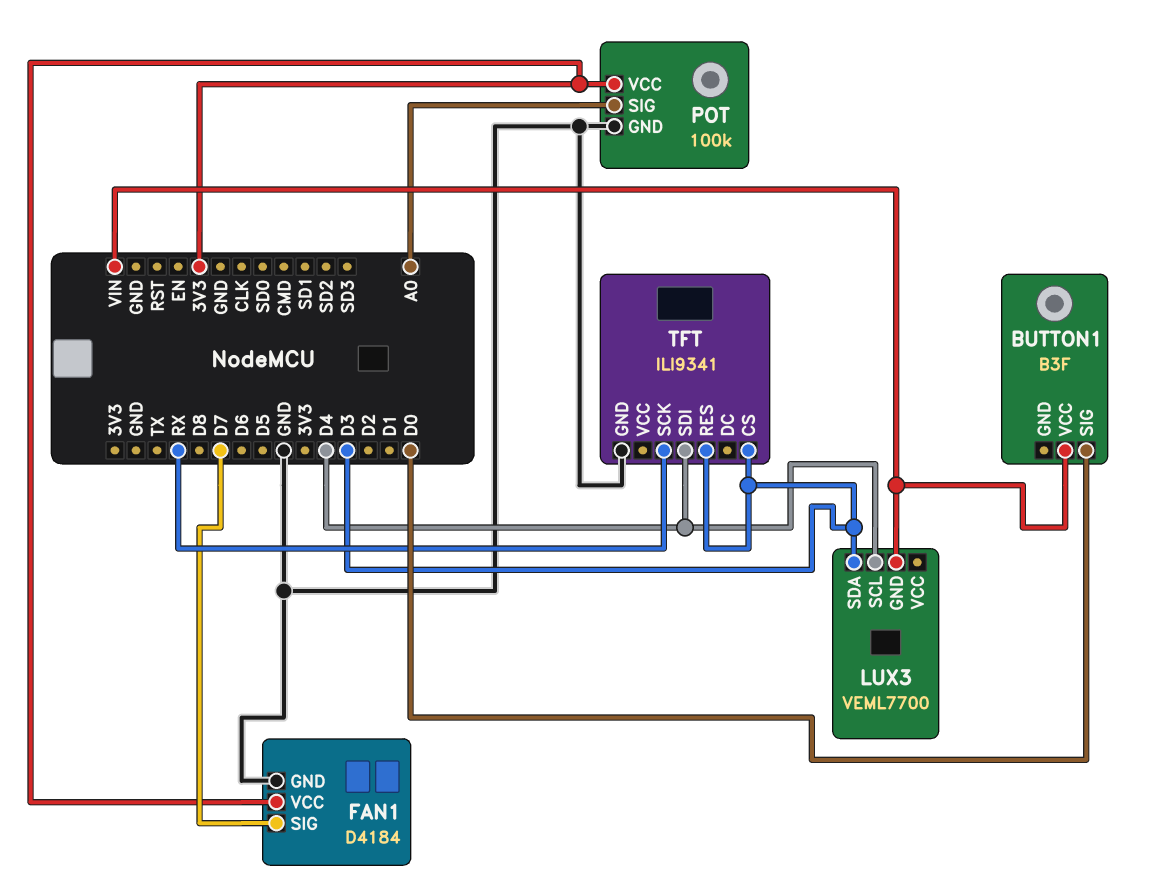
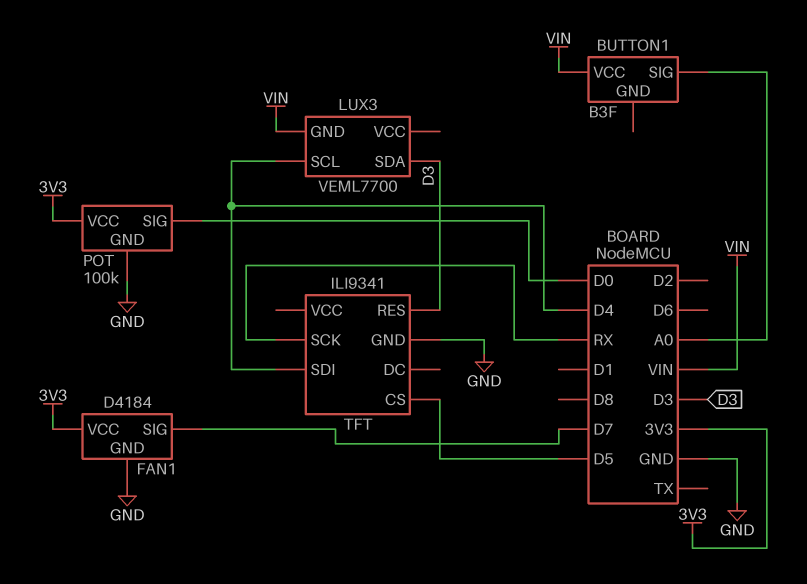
BUTTON1 pin SIG: D0 -> A0
POT pin SIG: A0 -> D0
TFT pin CS: D3 -> D5

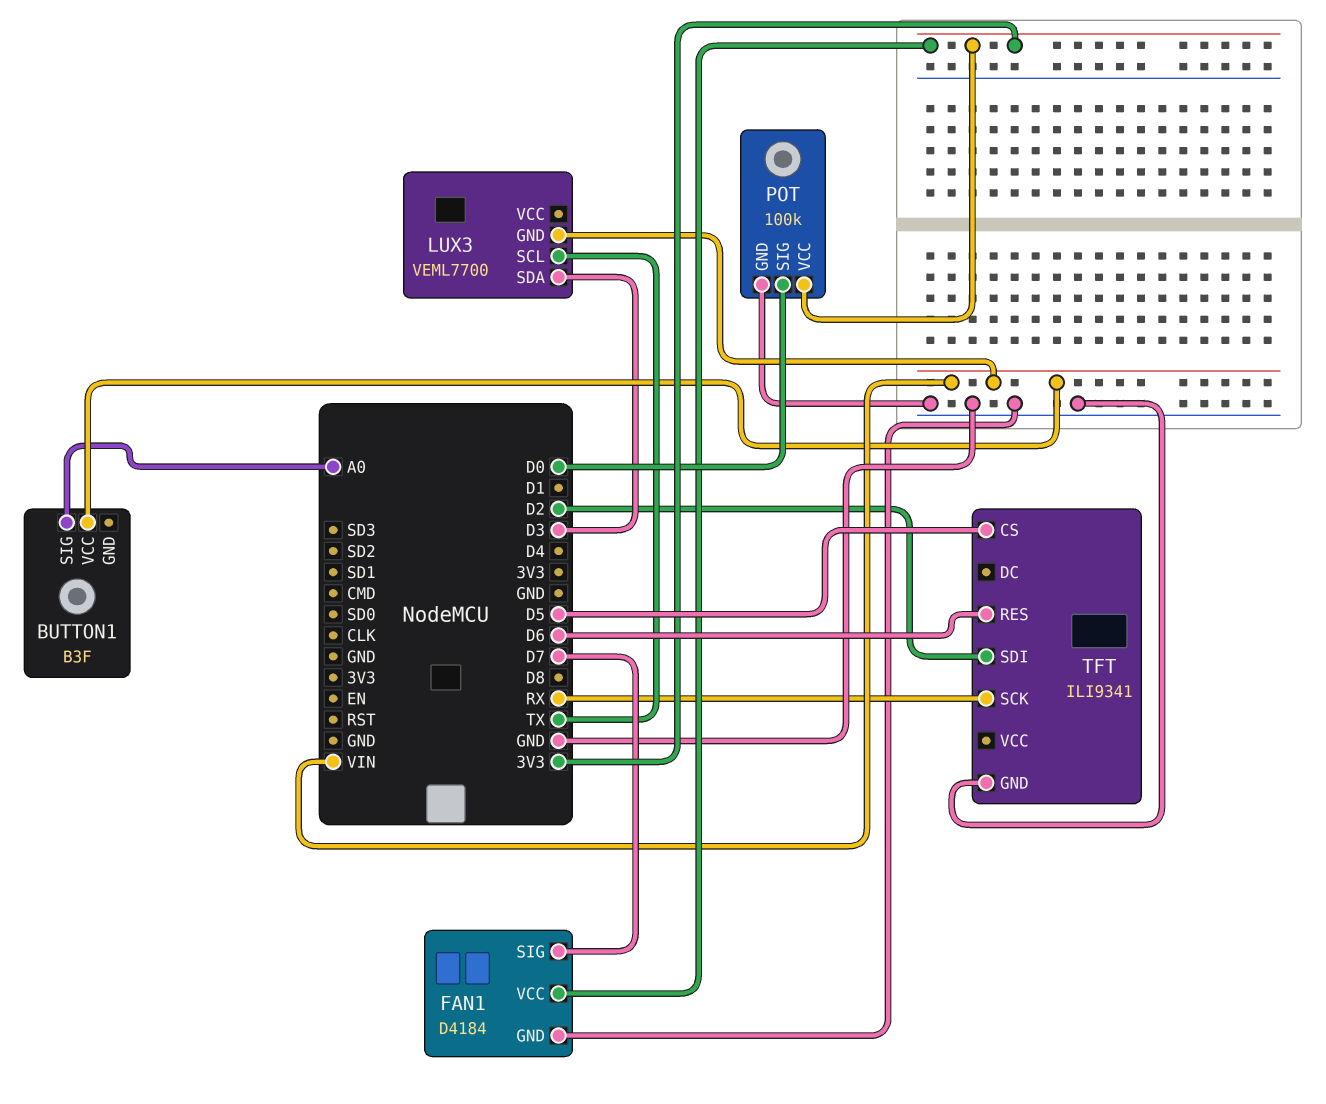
LUX3 pin SCL: D4 -> TX
TFT pin RES: D3 -> D6
TFT pin SDI: D4 -> D2

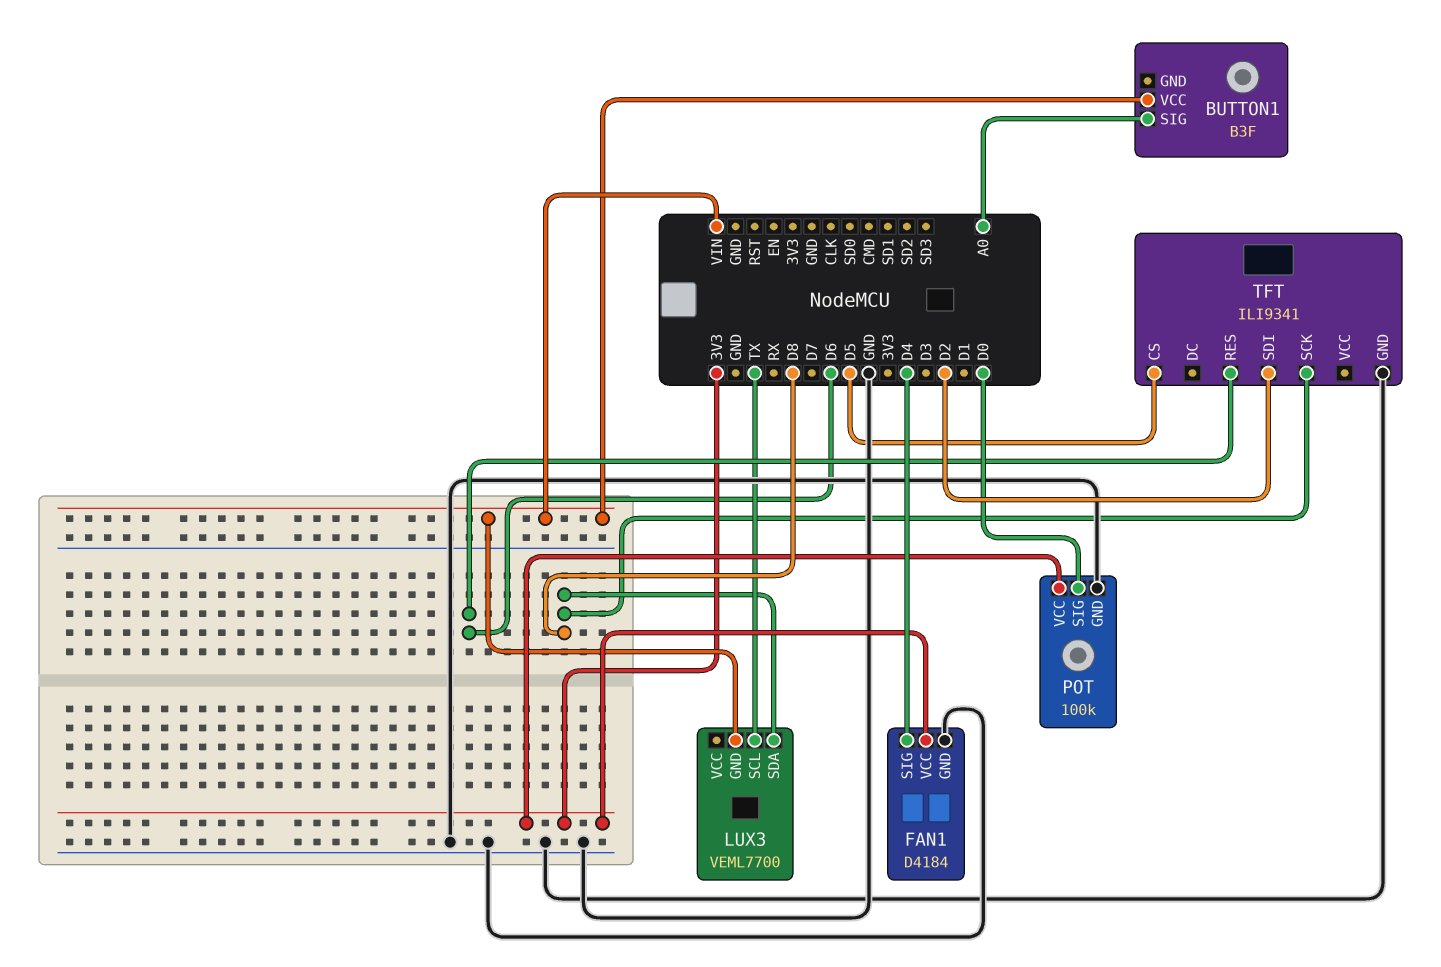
FAN1 pin SIG: D7 -> D4
LUX3 pin SDA: D3 -> D8
TFT pin SCK: RX -> D8

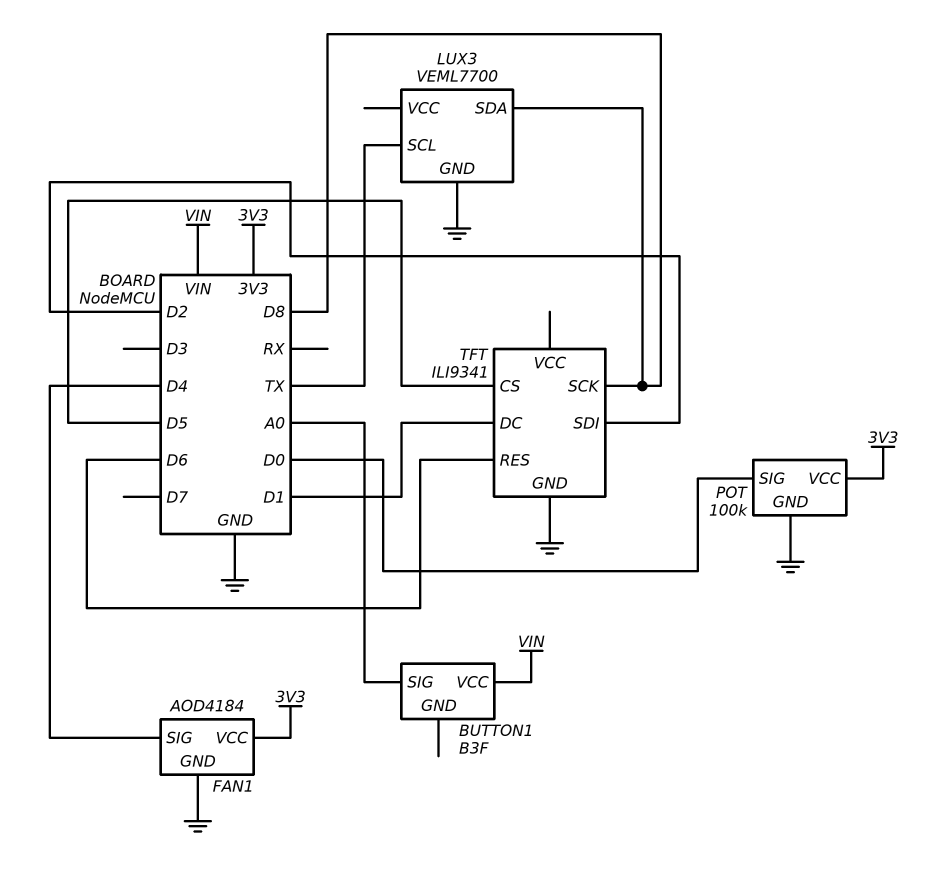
FAN1: D4184 -> AOD4184
LUX3 pin GND: VIN -> GND
TFT pin DC: none -> D1

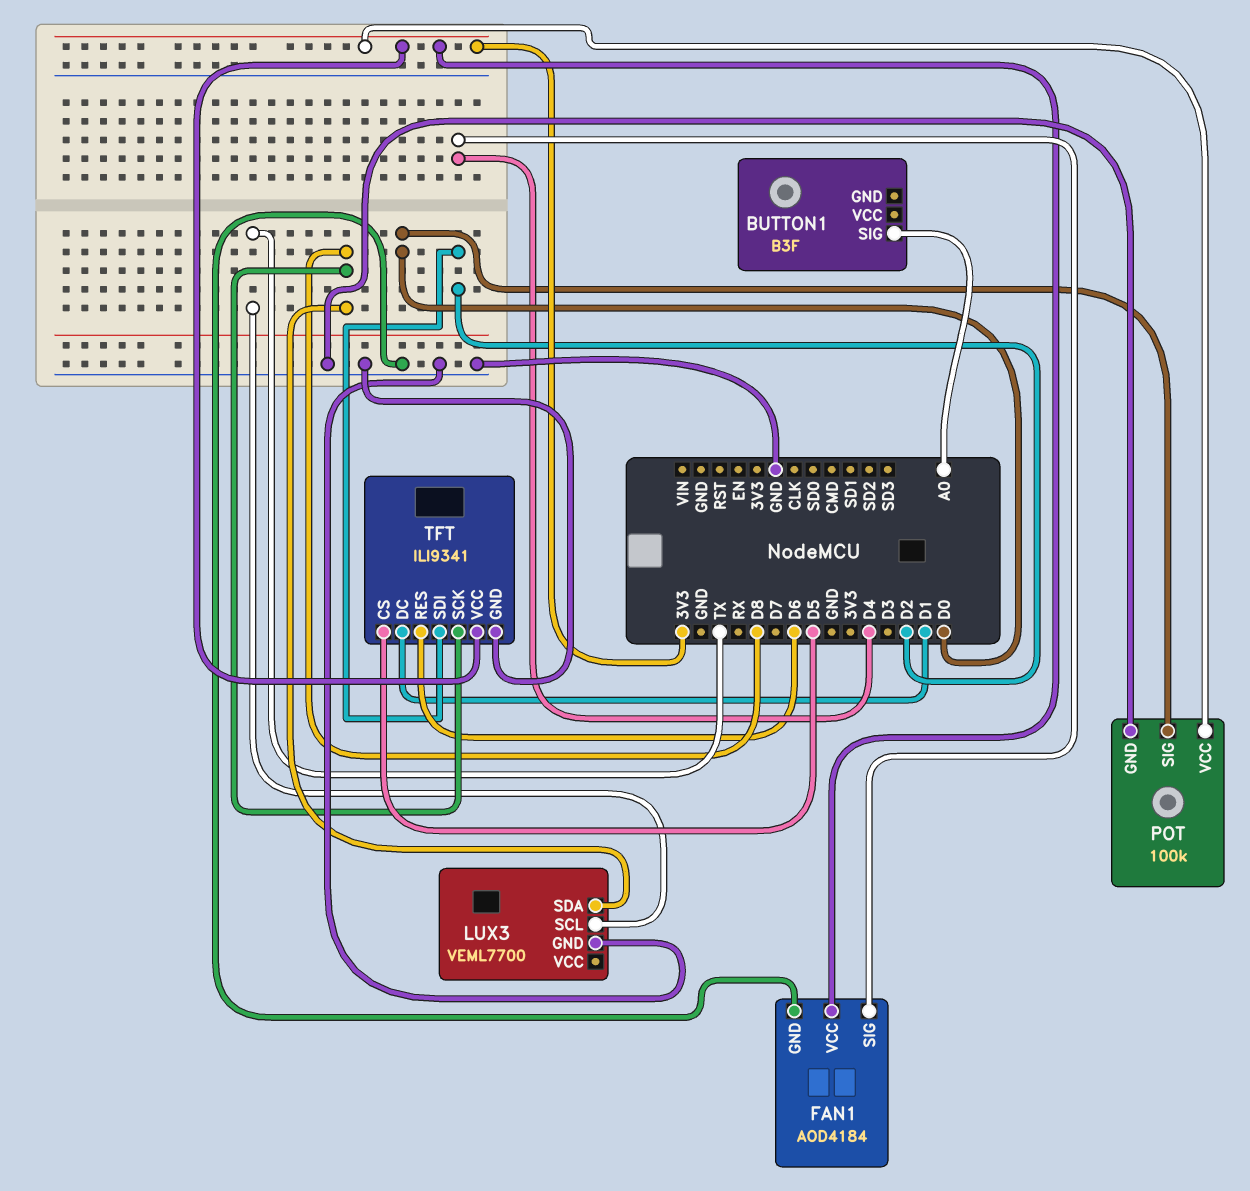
BUTTON1 pin VCC: VIN -> none
TFT pin VCC: none -> 3V3

